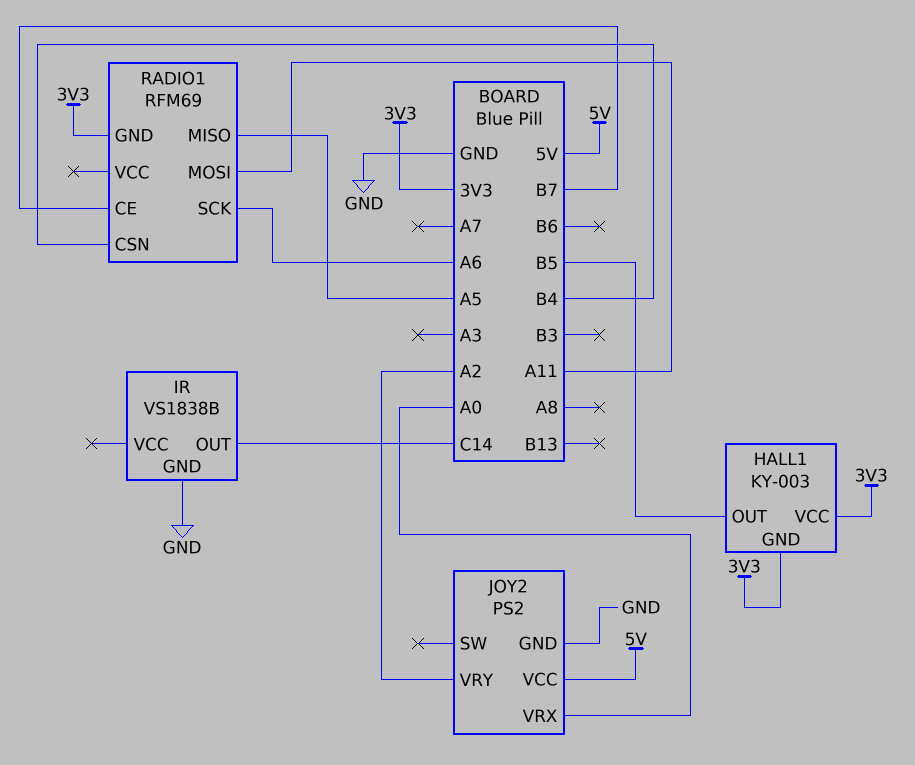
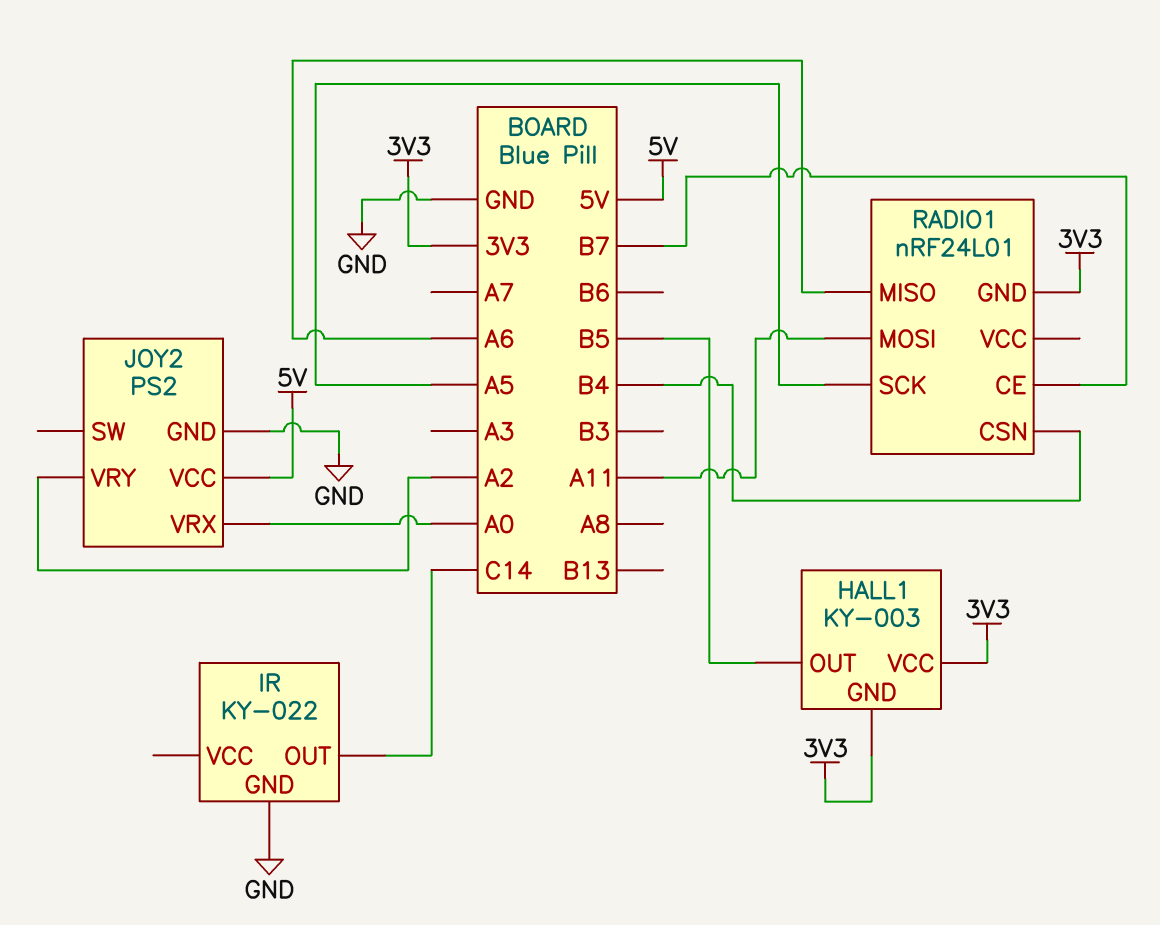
IR: VS1838B -> KY-022
RADIO1: RFM69 -> nRF24L01
RADIO1 pin MISO: A5 -> A6
RADIO1 pin SCK: A6 -> A5

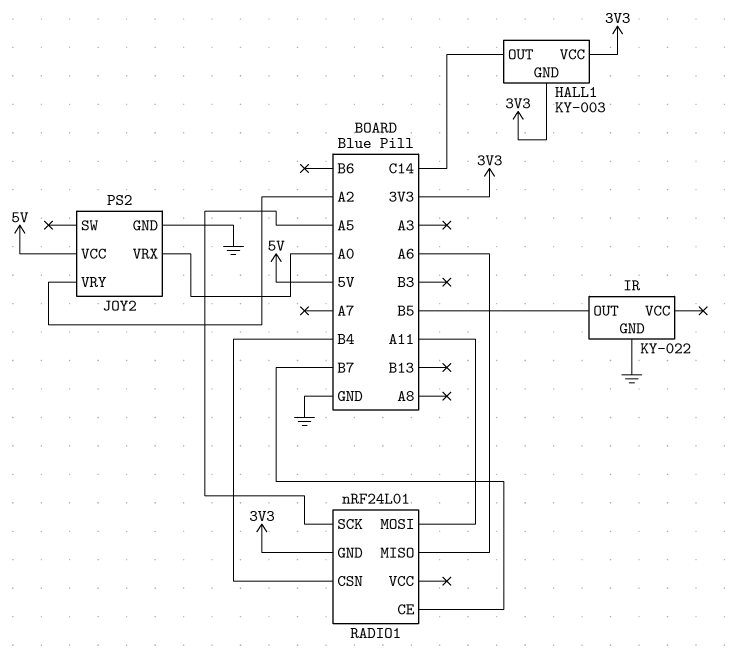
HALL1 pin OUT: B5 -> C14
IR pin OUT: C14 -> B5

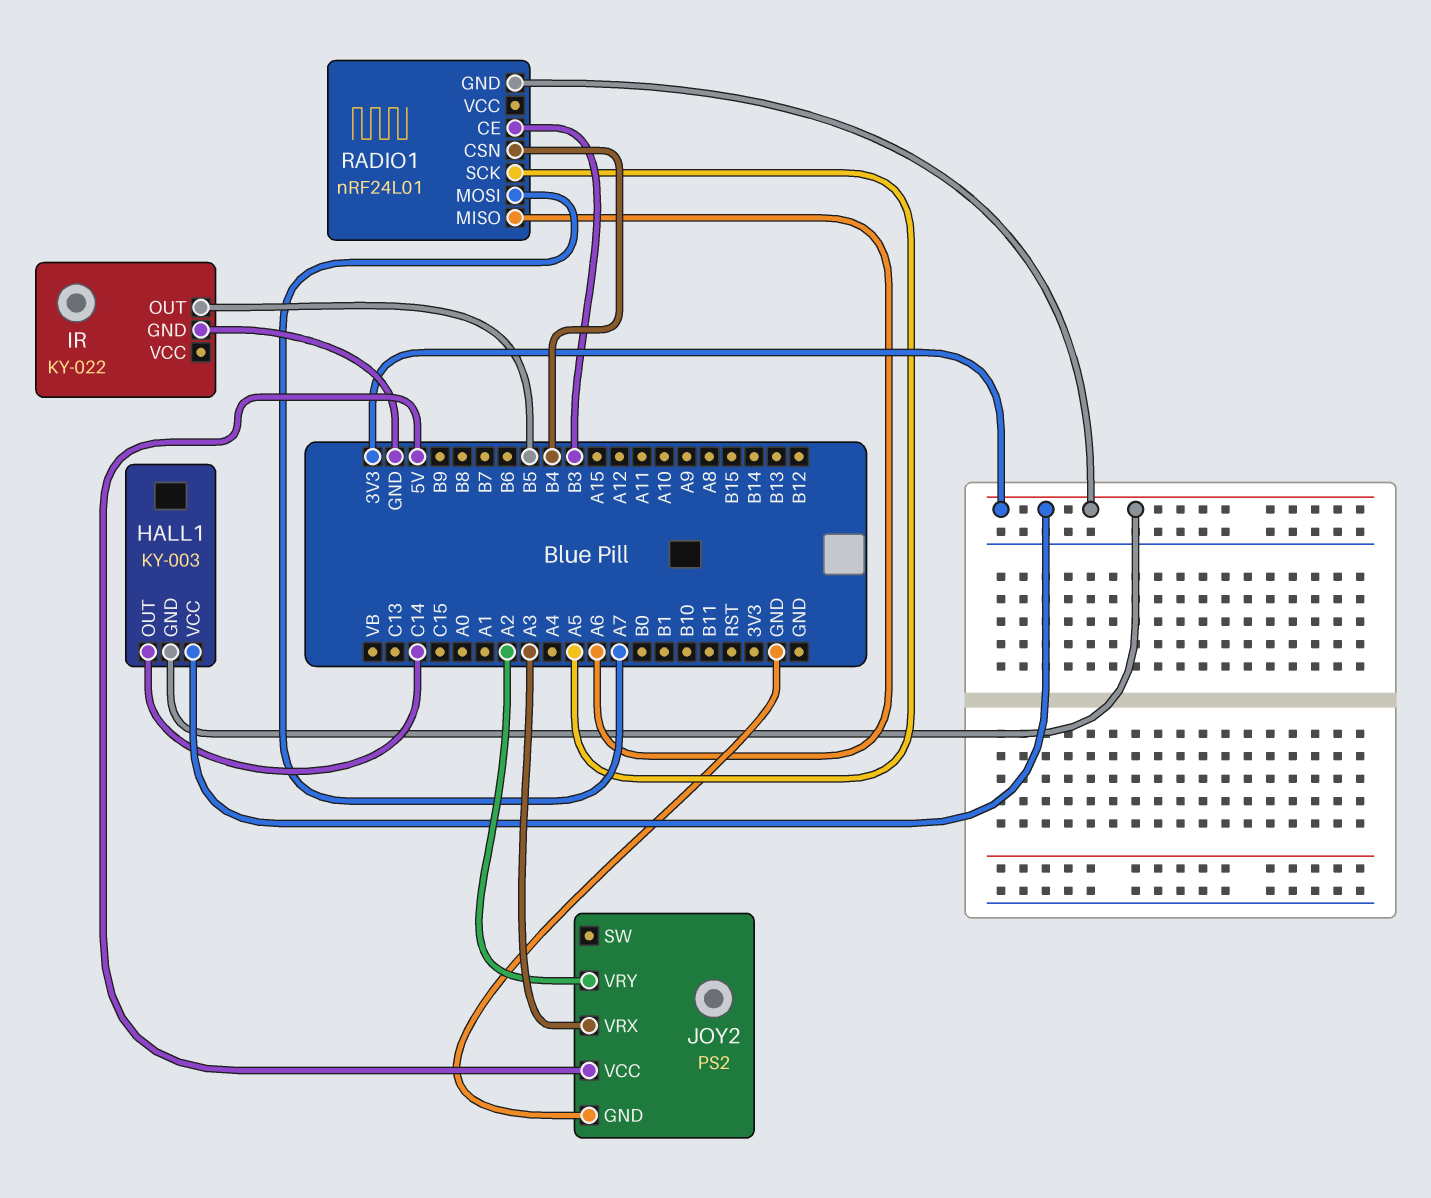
JOY2 pin VRX: A0 -> A3
RADIO1 pin CE: B7 -> B3
RADIO1 pin MOSI: A11 -> A7

